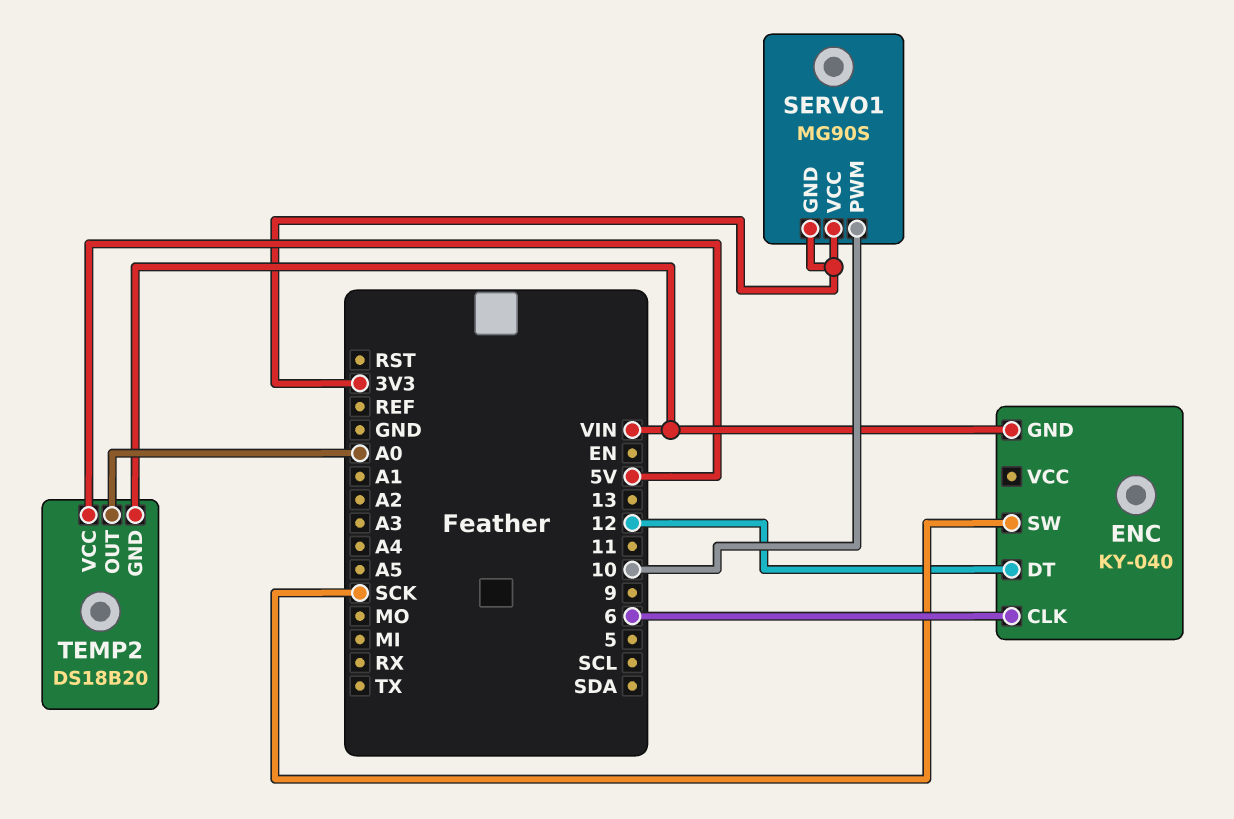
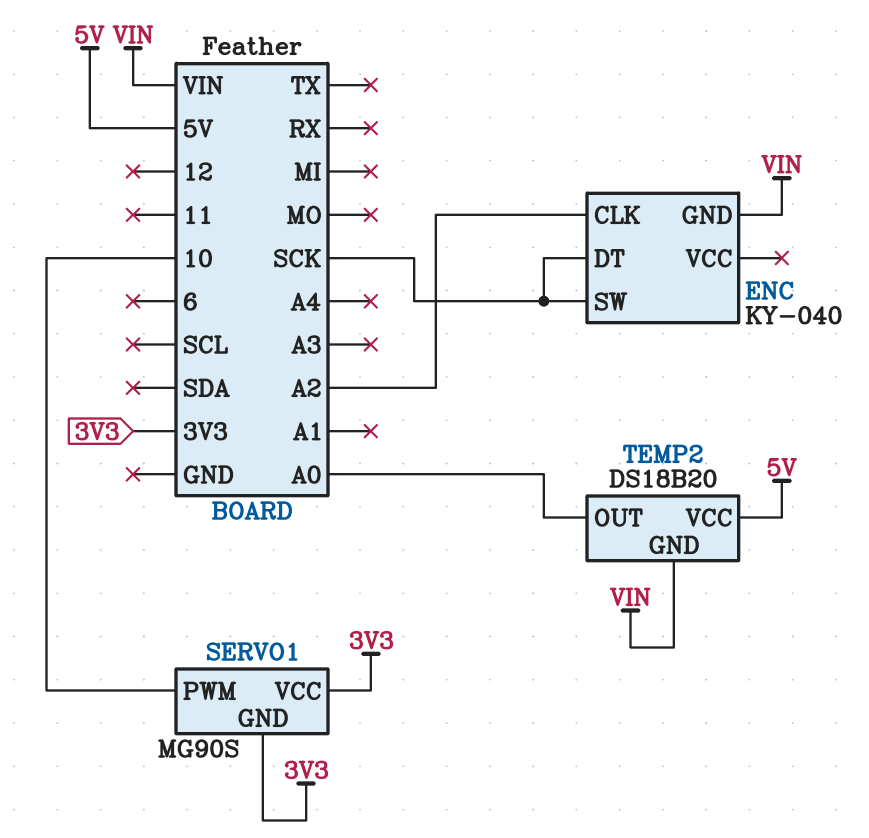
ENC pin CLK: 6 -> A2
ENC pin DT: 12 -> SCK

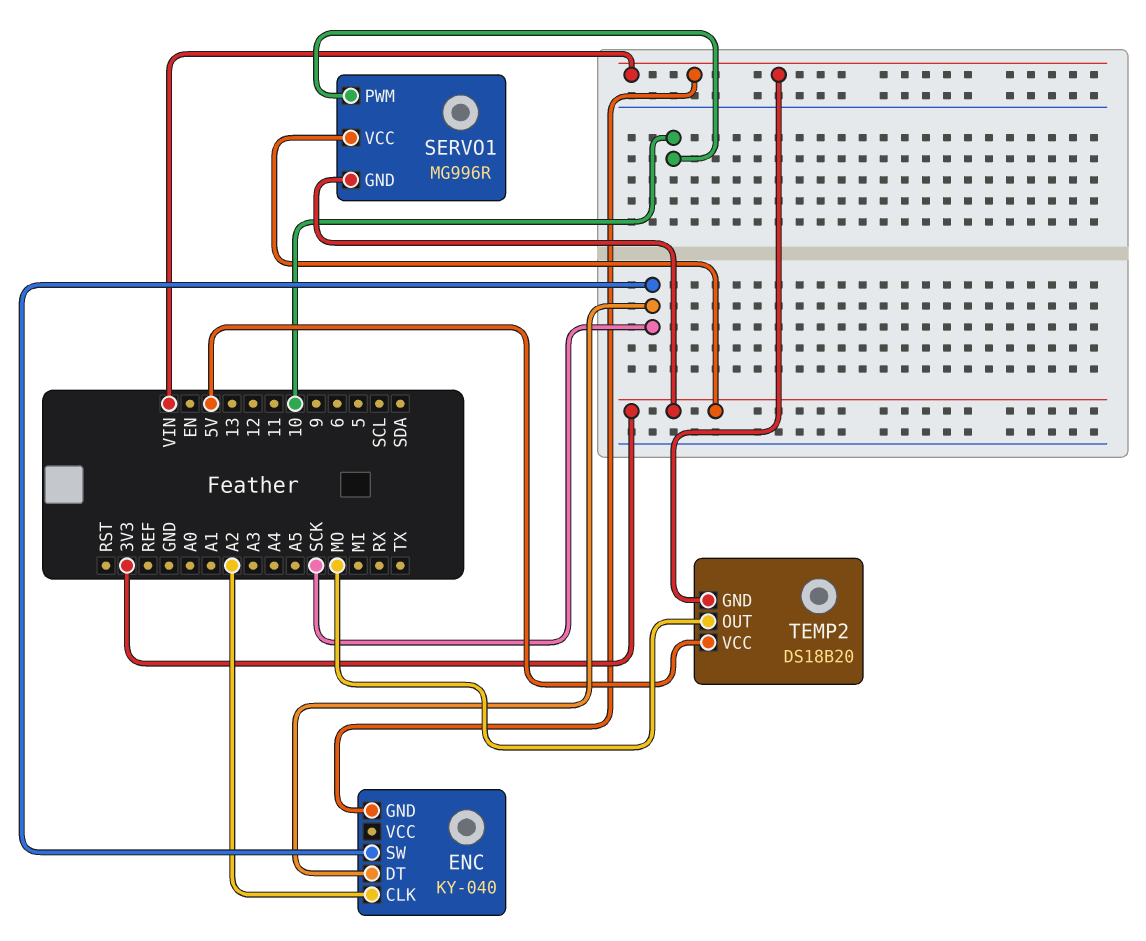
SERVO1: MG90S -> MG996R
TEMP2 pin OUT: A0 -> MO

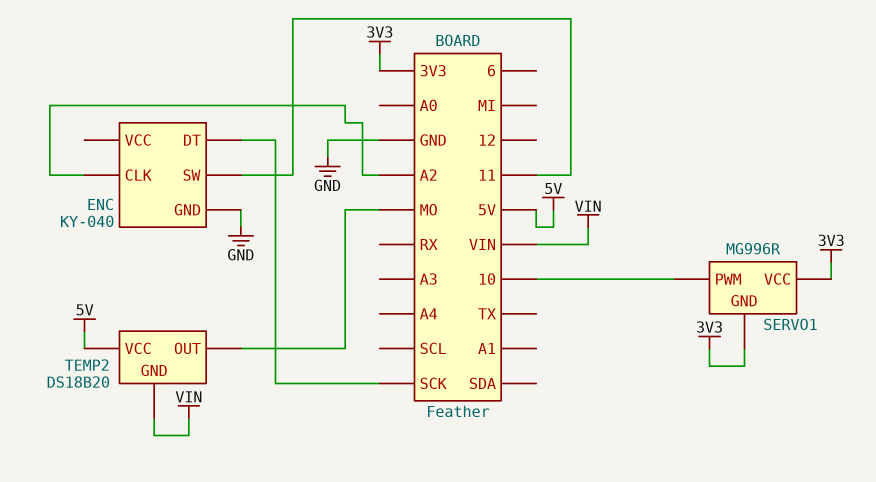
ENC pin GND: VIN -> GND
ENC pin SW: SCK -> 11

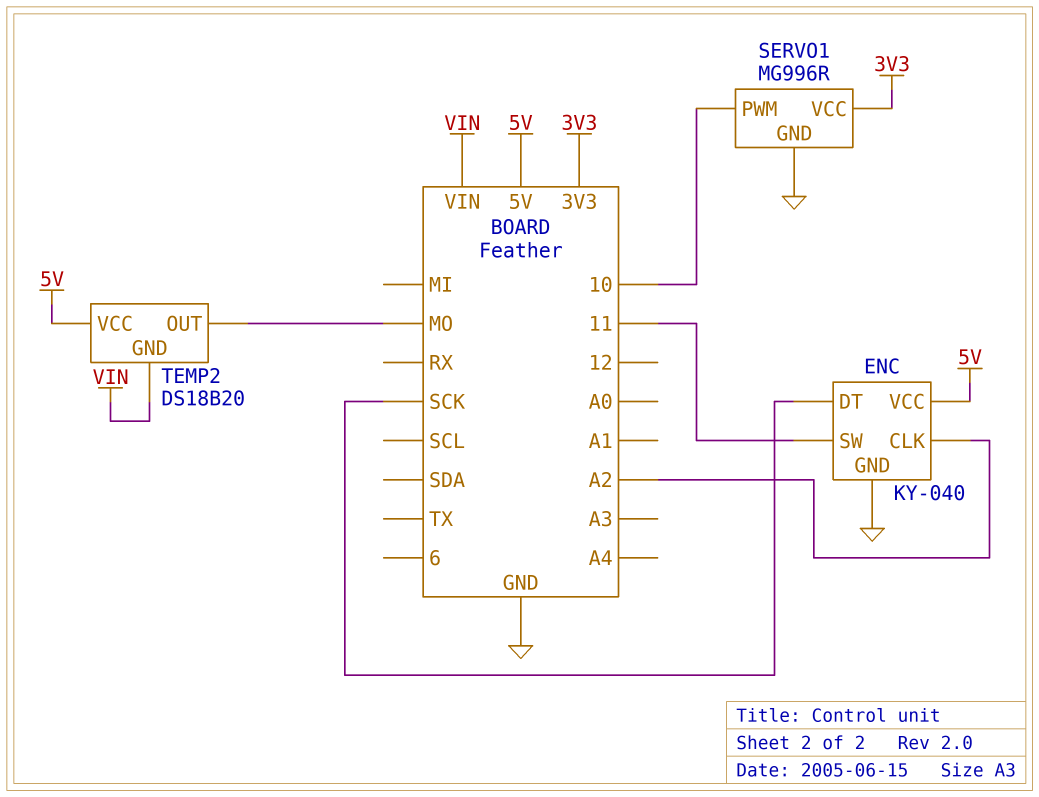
ENC pin VCC: none -> 5V
SERVO1 pin GND: 3V3 -> GND

